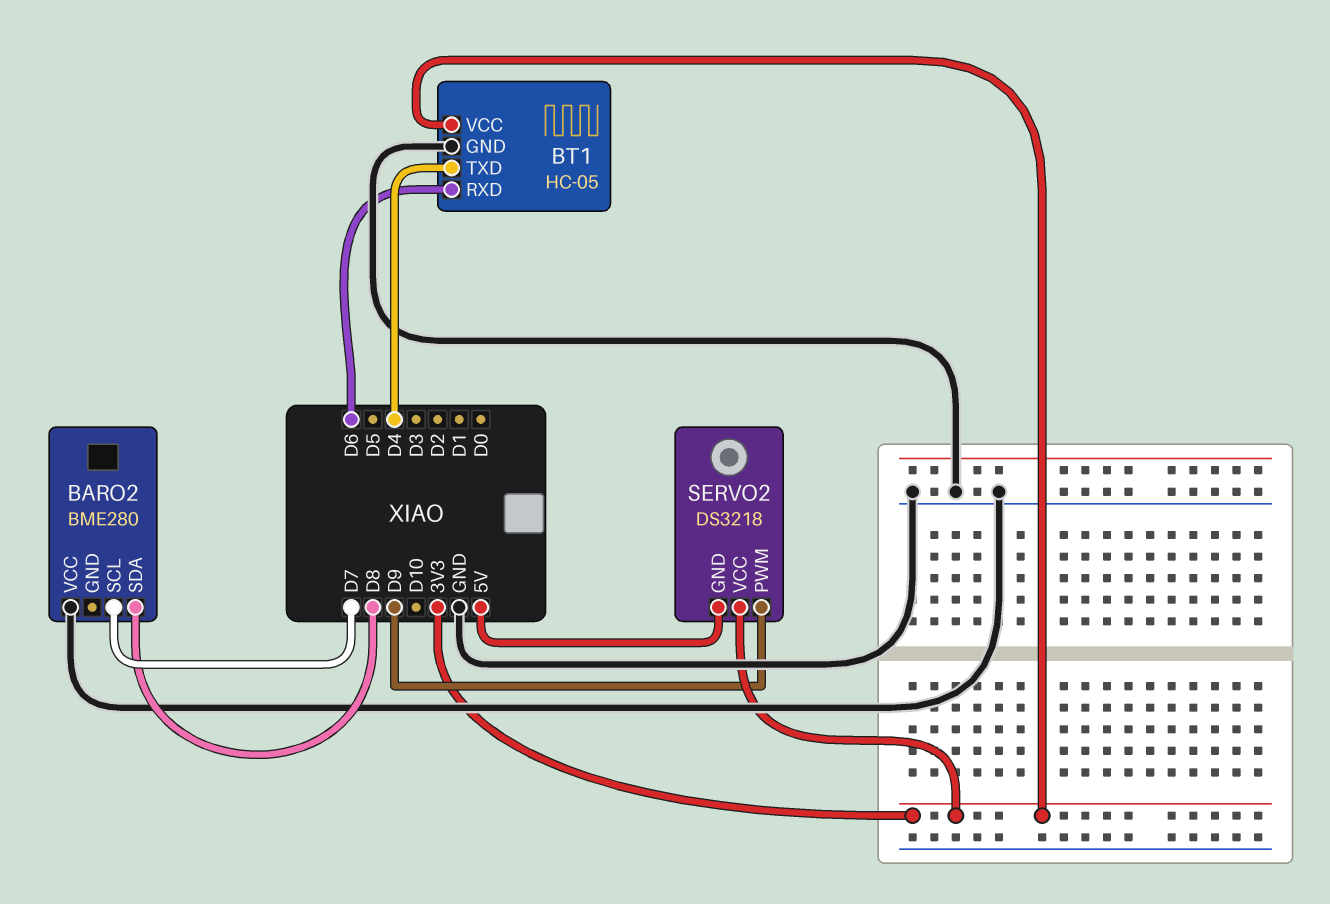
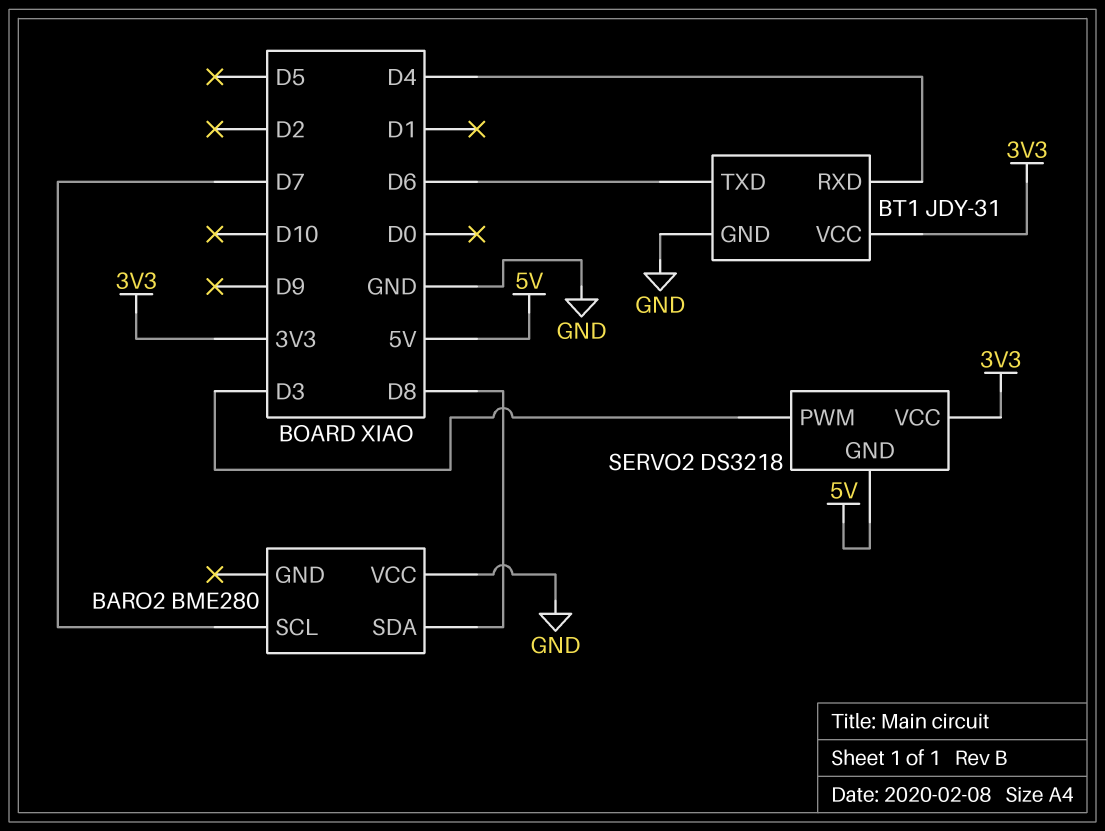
BT1: HC-05 -> JDY-31
BT1 pin RXD: D6 -> D4
BT1 pin TXD: D4 -> D6
SERVO2 pin PWM: D9 -> D3

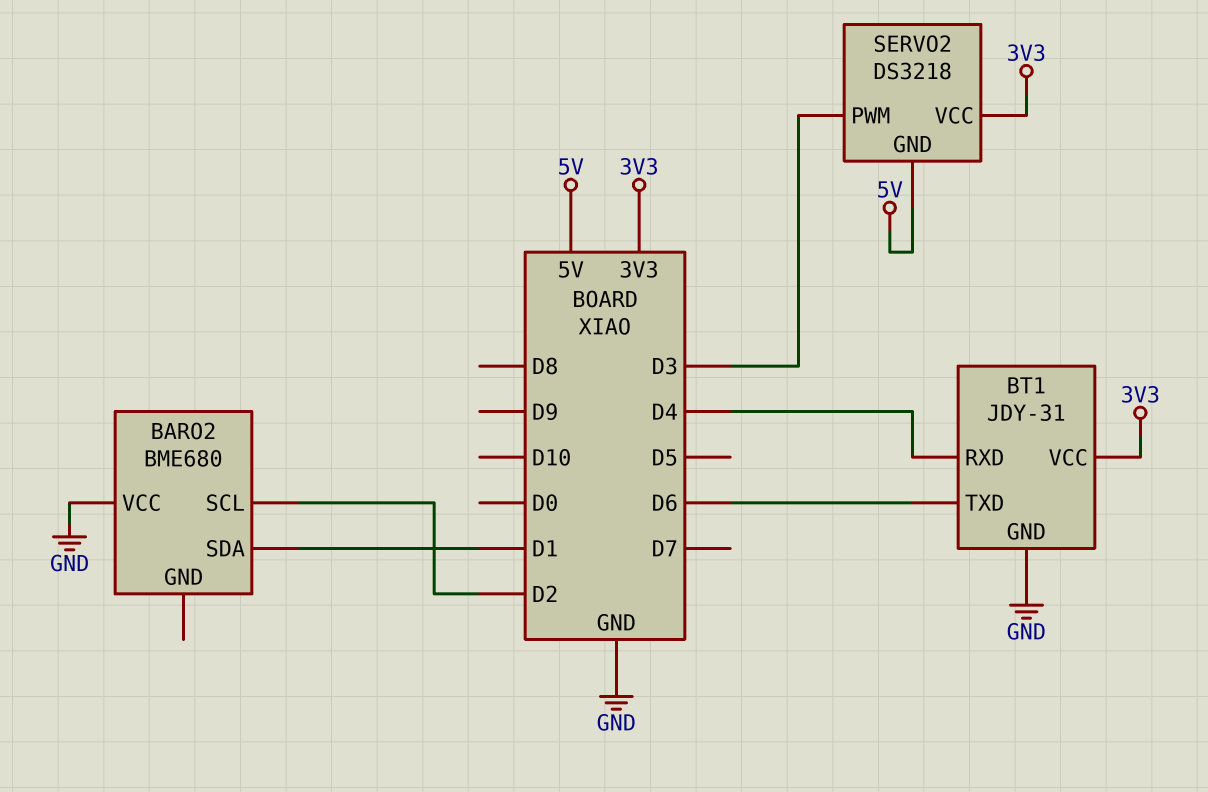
BARO2: BME280 -> BME680
BARO2 pin SCL: D7 -> D2
BARO2 pin SDA: D8 -> D1

